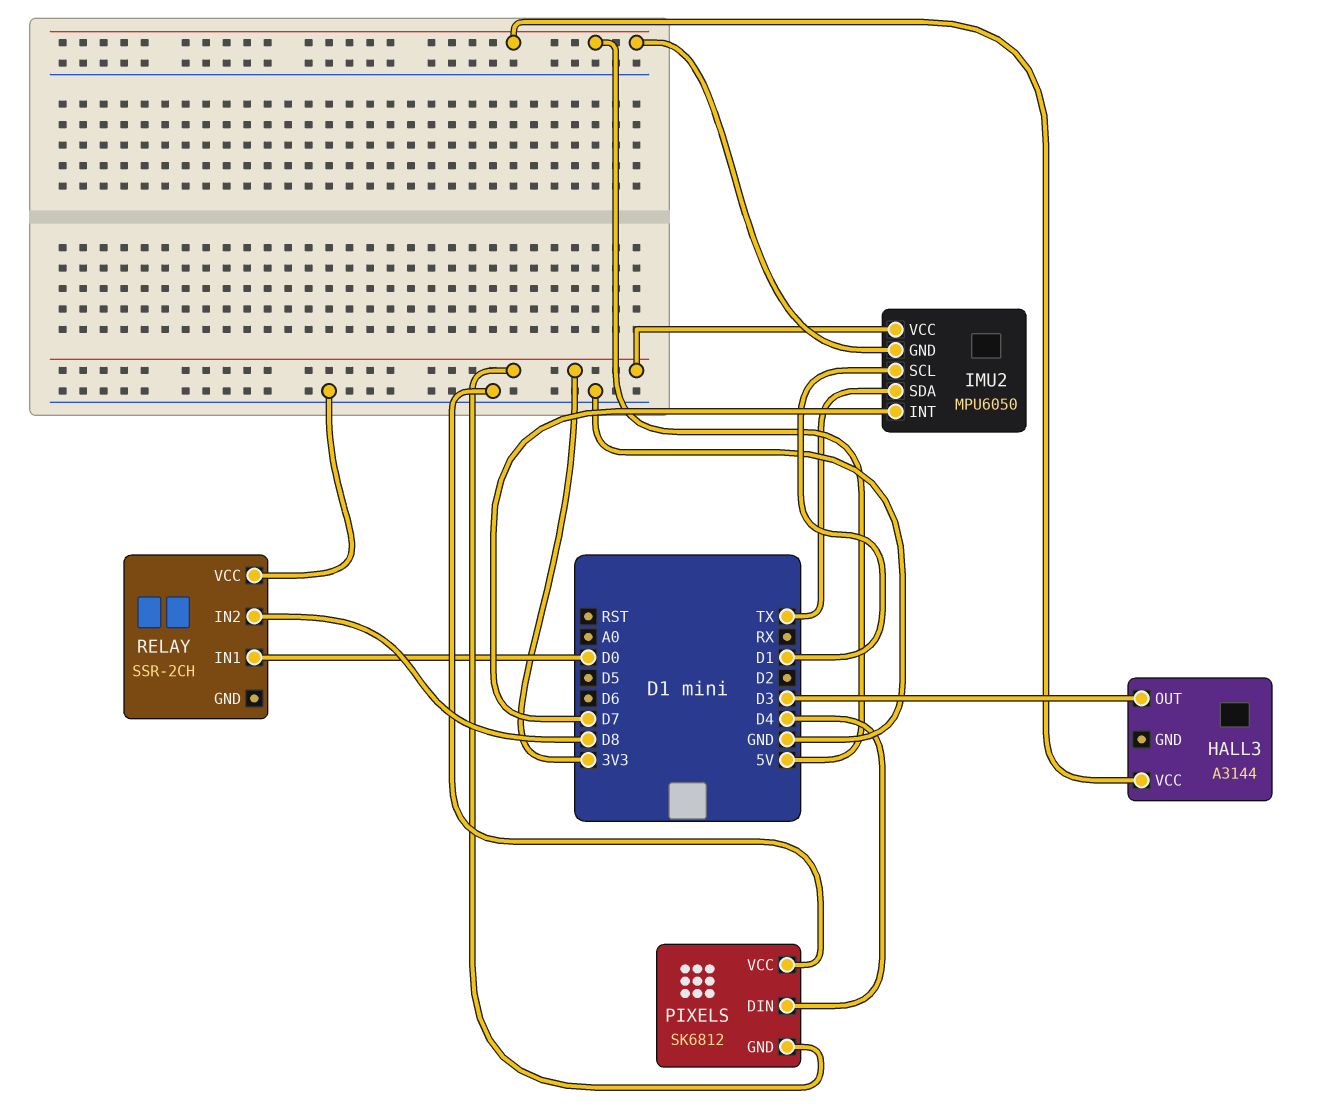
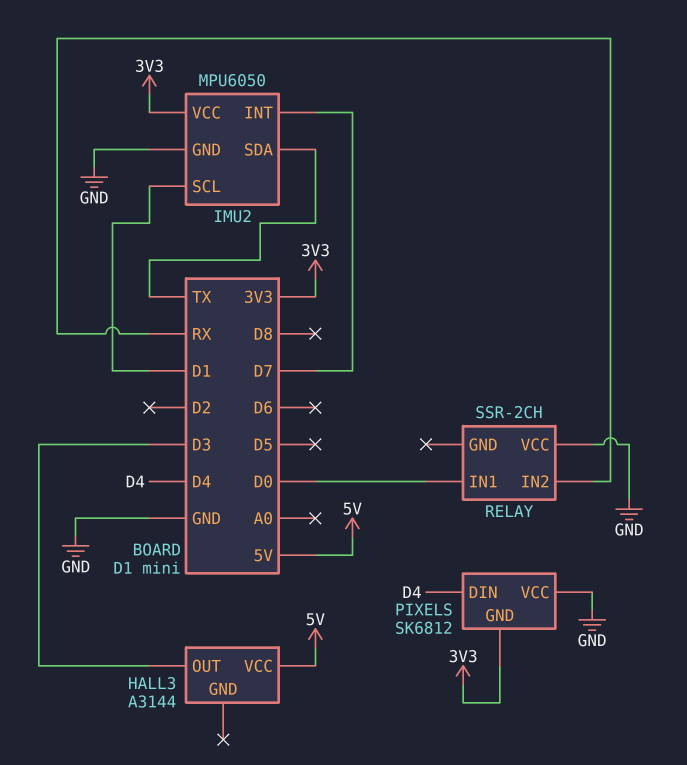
IMU2 pin GND: 5V -> GND
RELAY pin IN2: D8 -> RX

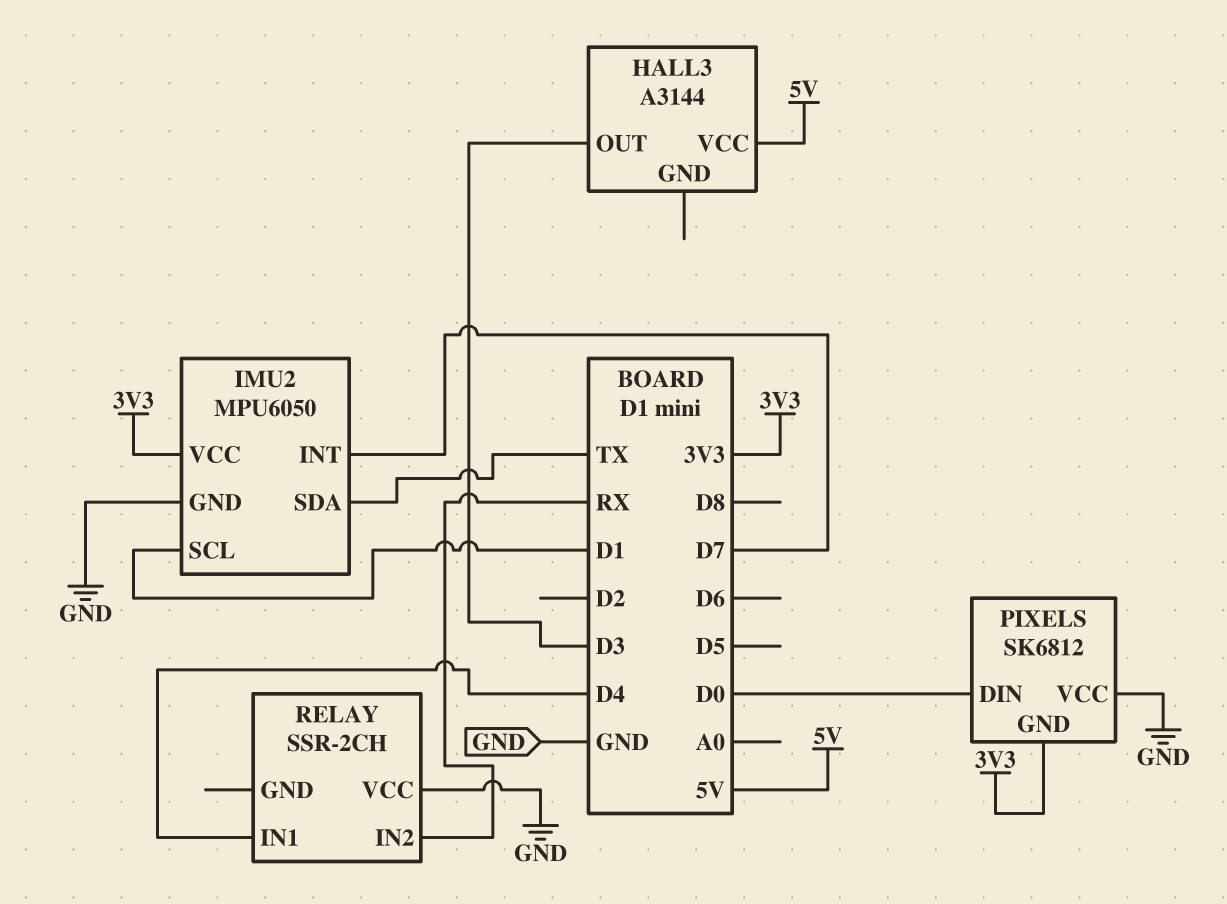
PIXELS pin DIN: D4 -> D0
RELAY pin IN1: D0 -> D4

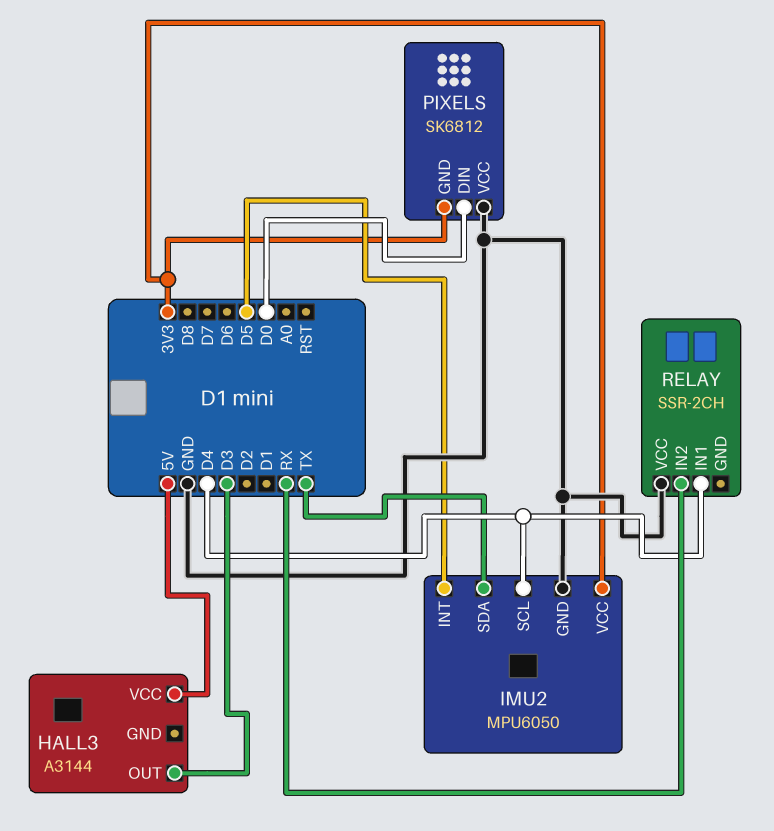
IMU2 pin INT: D7 -> D5
IMU2 pin SCL: D1 -> D4

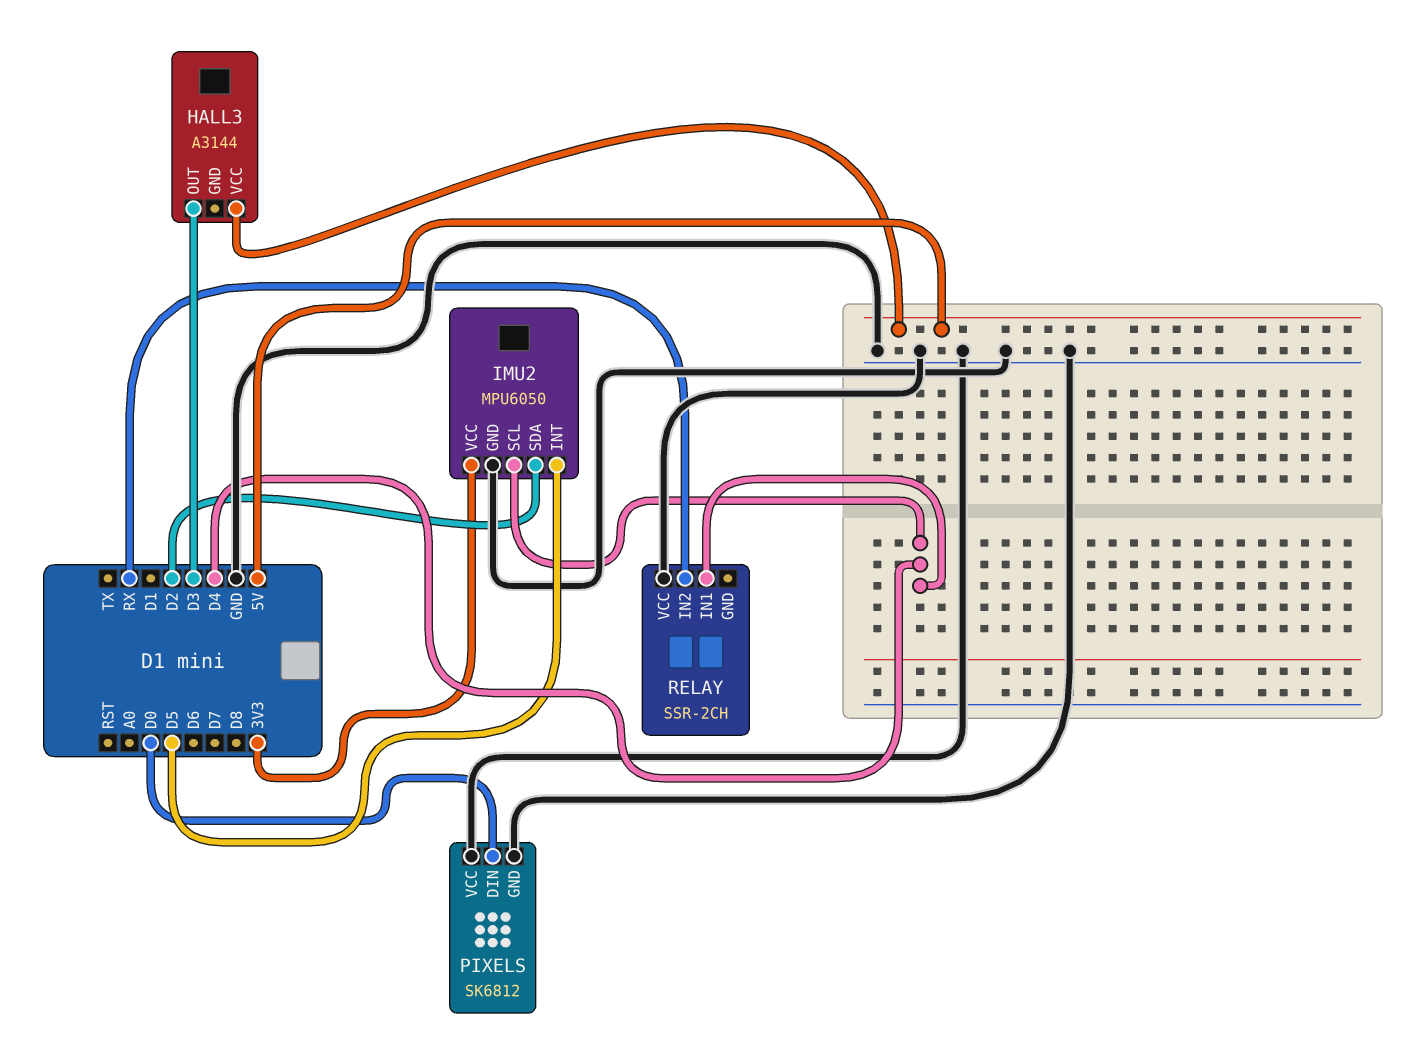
IMU2 pin SDA: TX -> D2
PIXELS pin GND: 3V3 -> GND

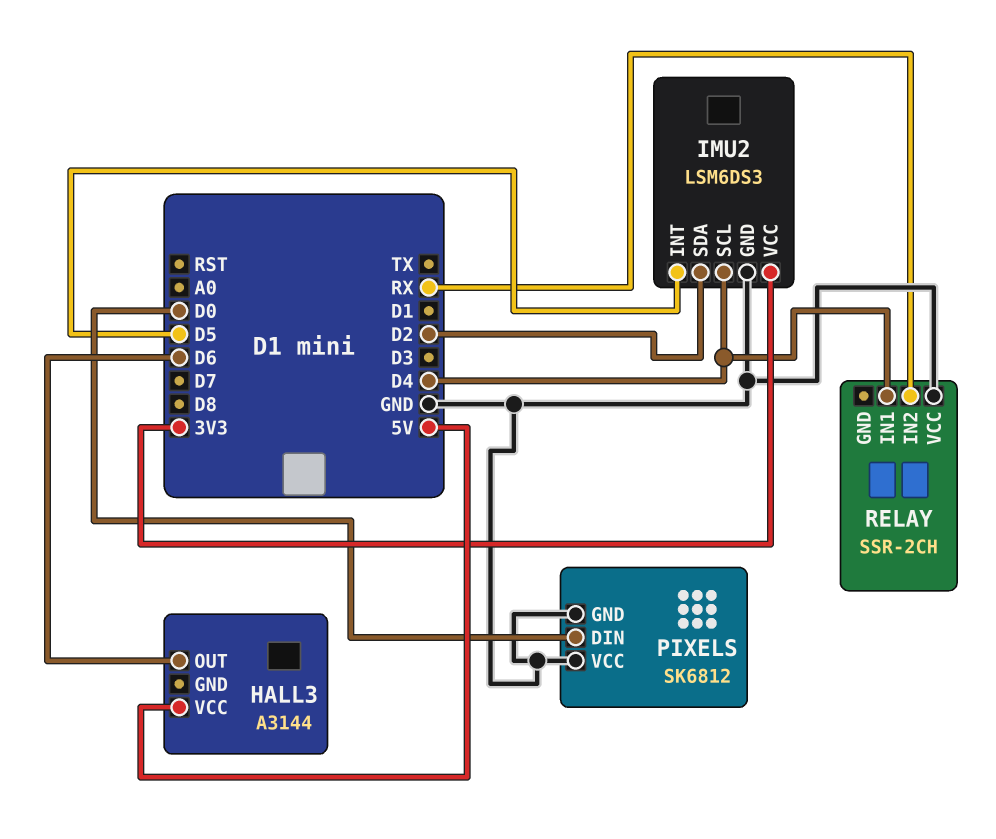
HALL3 pin OUT: D3 -> D6
IMU2: MPU6050 -> LSM6DS3

